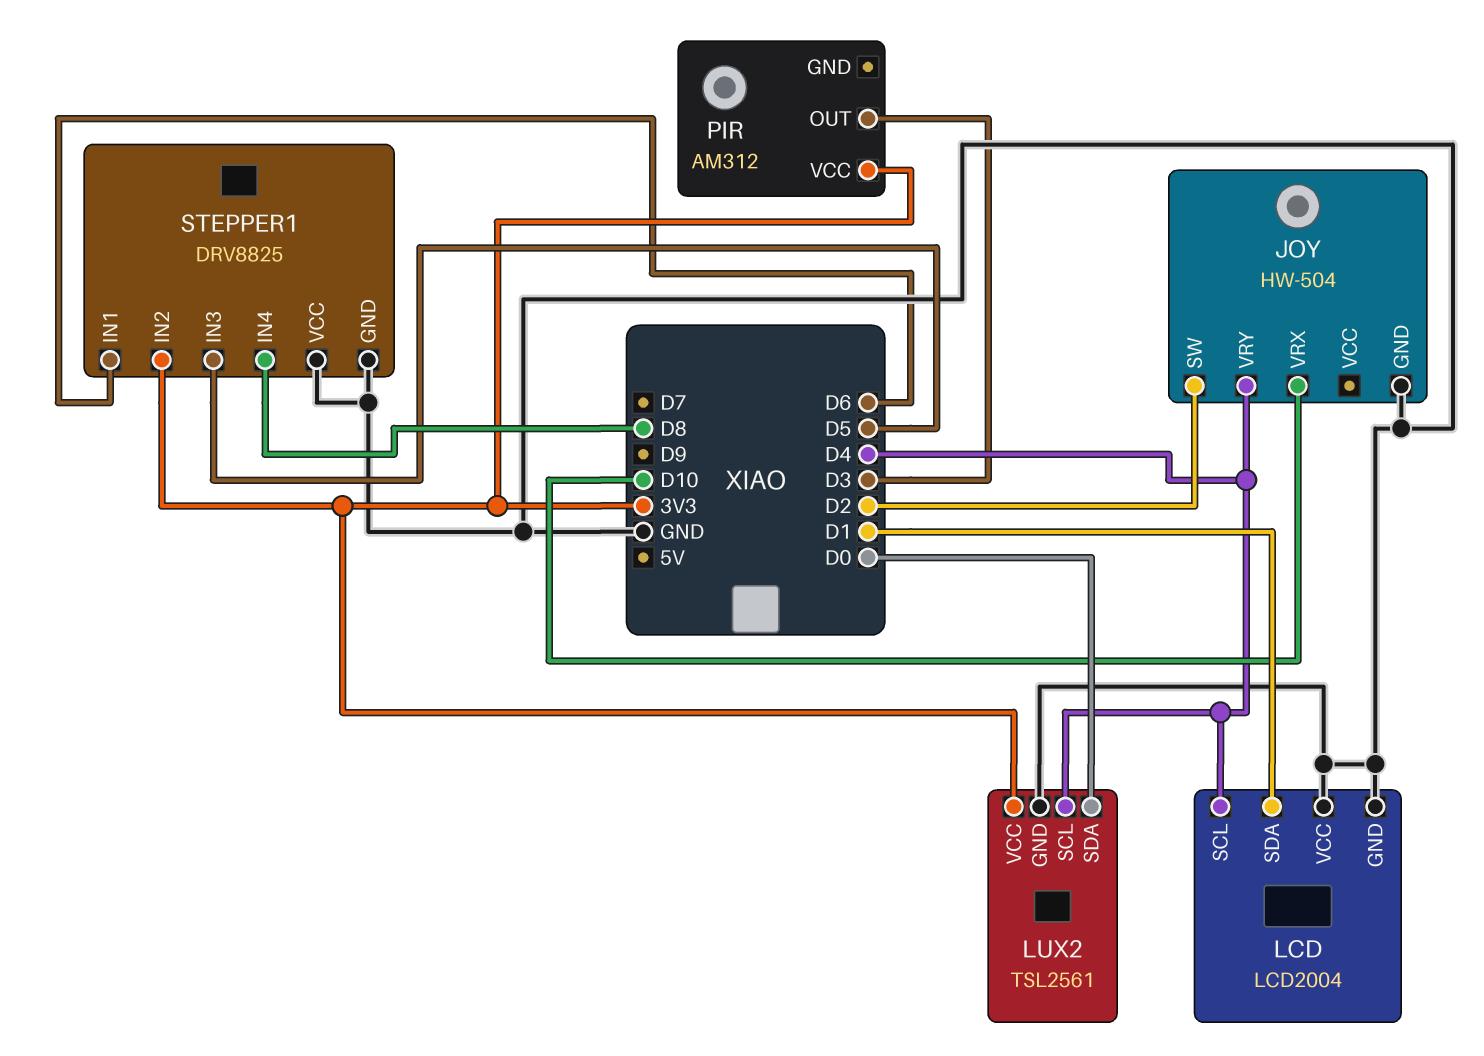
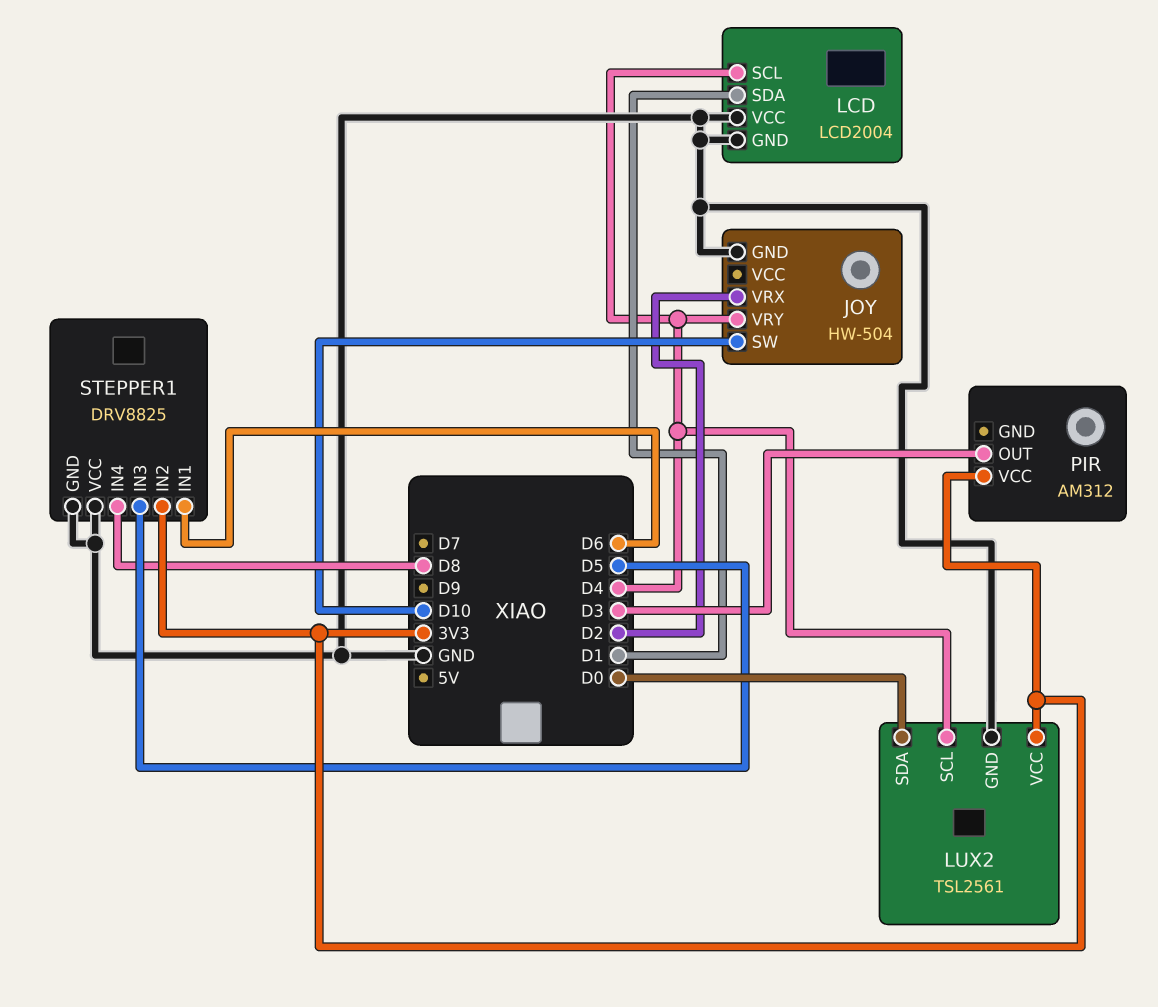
JOY pin SW: D2 -> D10
JOY pin VRX: D10 -> D2

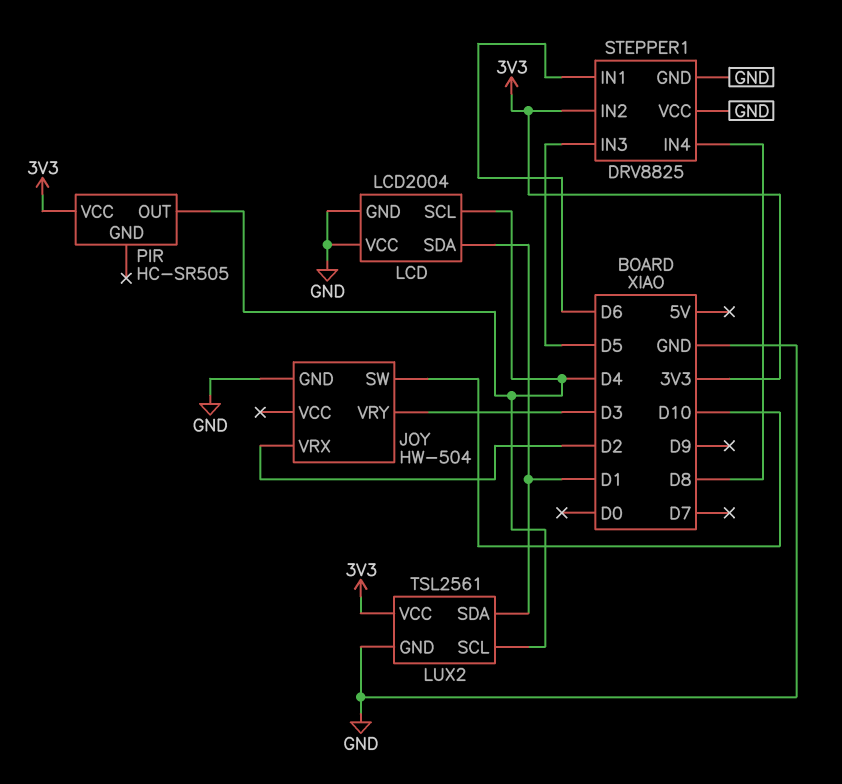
JOY pin VRY: D4 -> D3
LUX2 pin SDA: D0 -> D1
PIR: AM312 -> HC-SR505
PIR pin OUT: D3 -> D4

